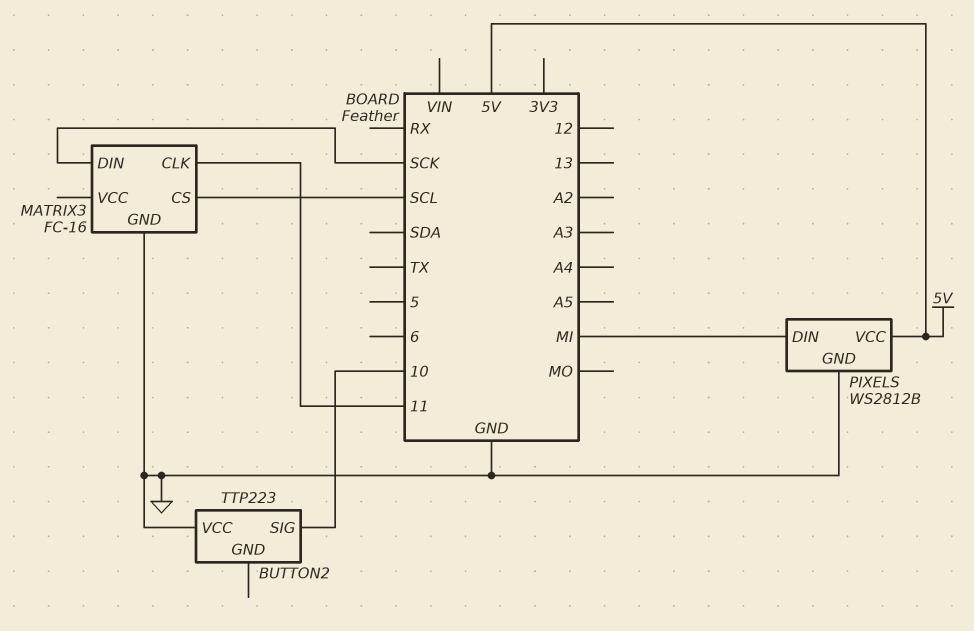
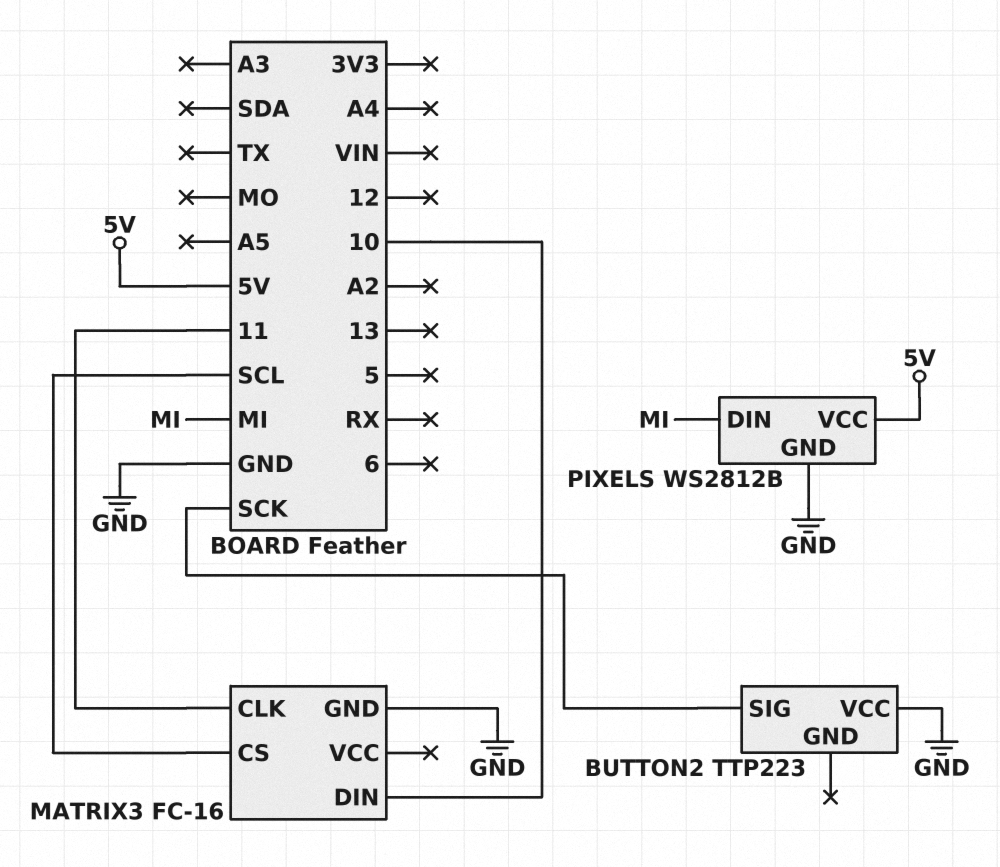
BUTTON2 pin SIG: 10 -> SCK
MATRIX3 pin DIN: SCK -> 10

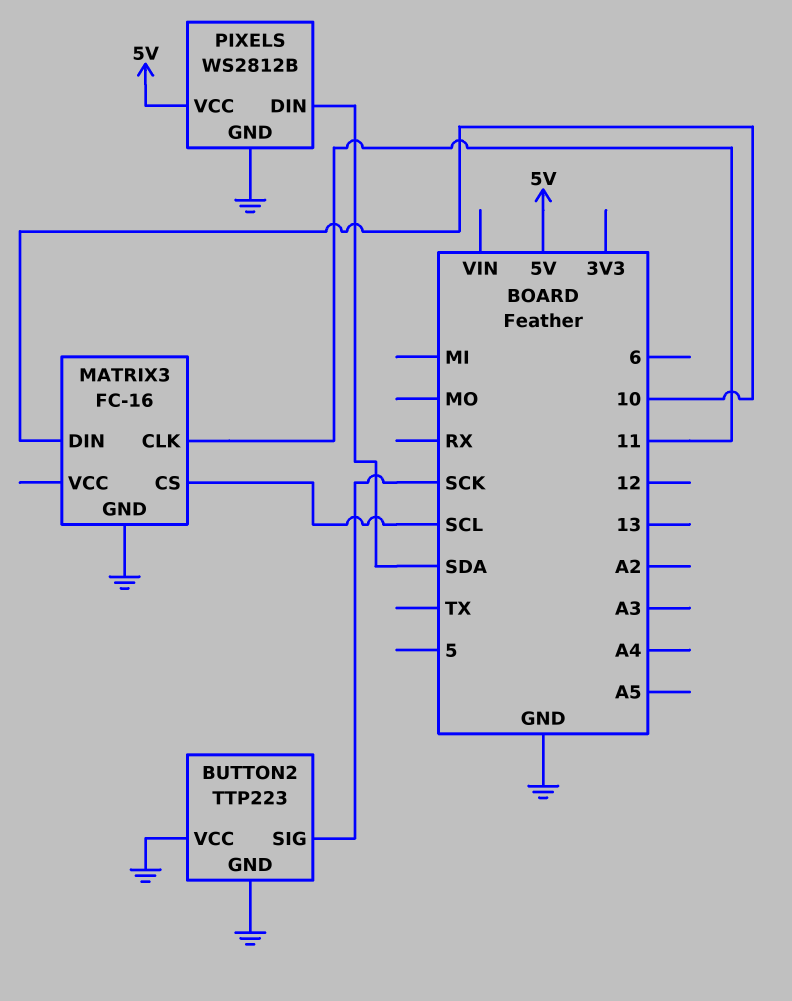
BUTTON2 pin GND: none -> GND
PIXELS pin DIN: MI -> SDA

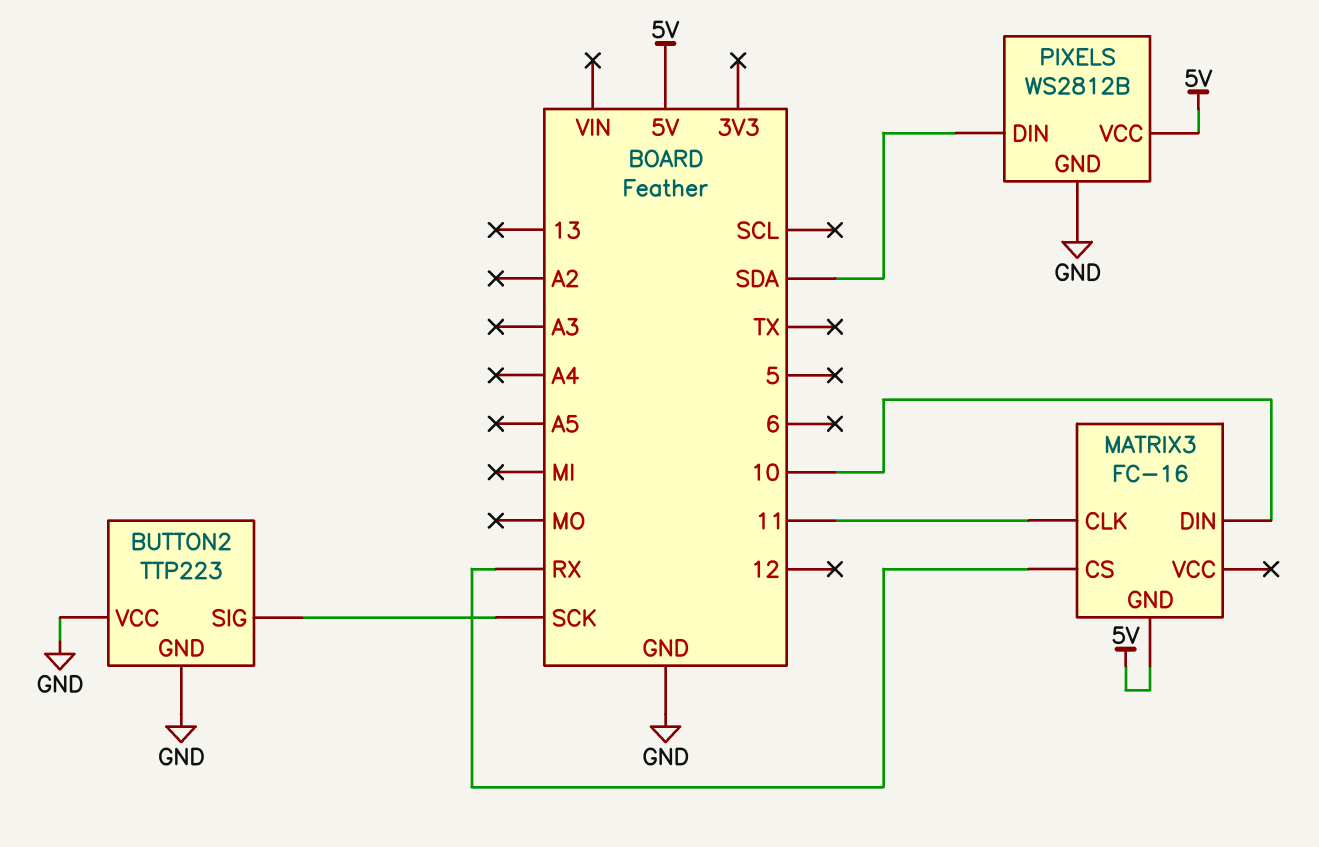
MATRIX3 pin CS: SCL -> RX
MATRIX3 pin GND: GND -> 5V

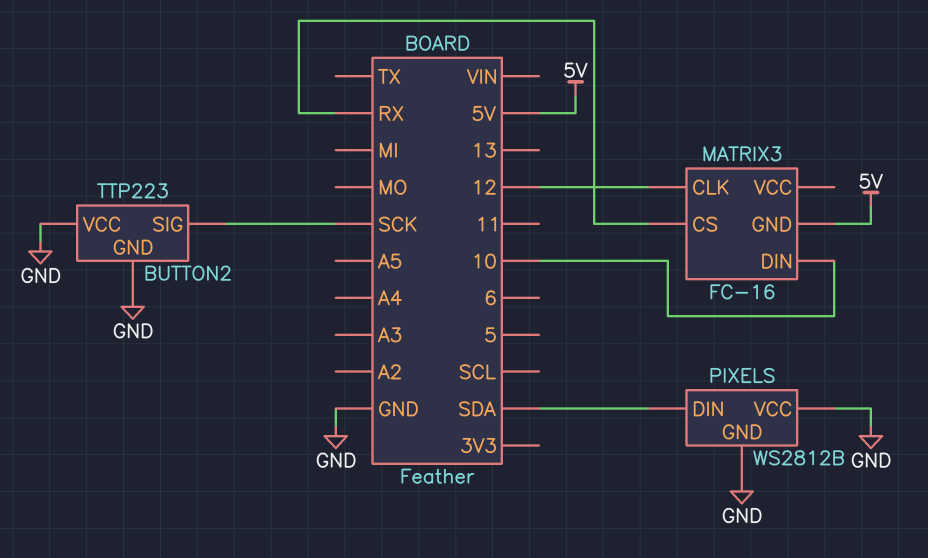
MATRIX3 pin CLK: 11 -> 12
PIXELS pin VCC: 5V -> GND

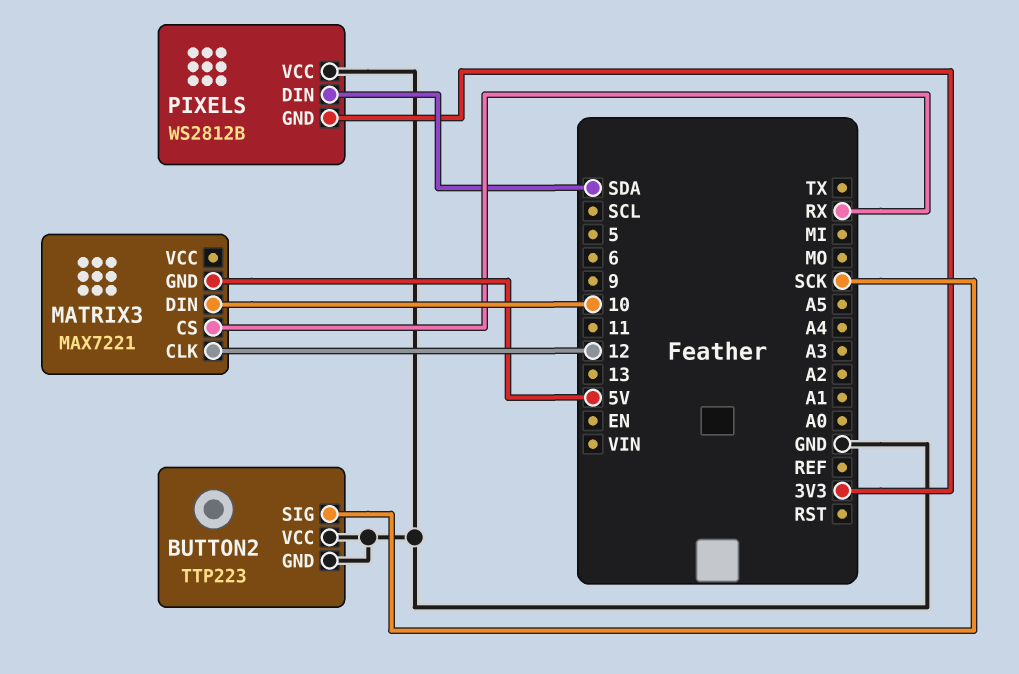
MATRIX3: FC-16 -> MAX7221
PIXELS pin GND: GND -> 3V3

